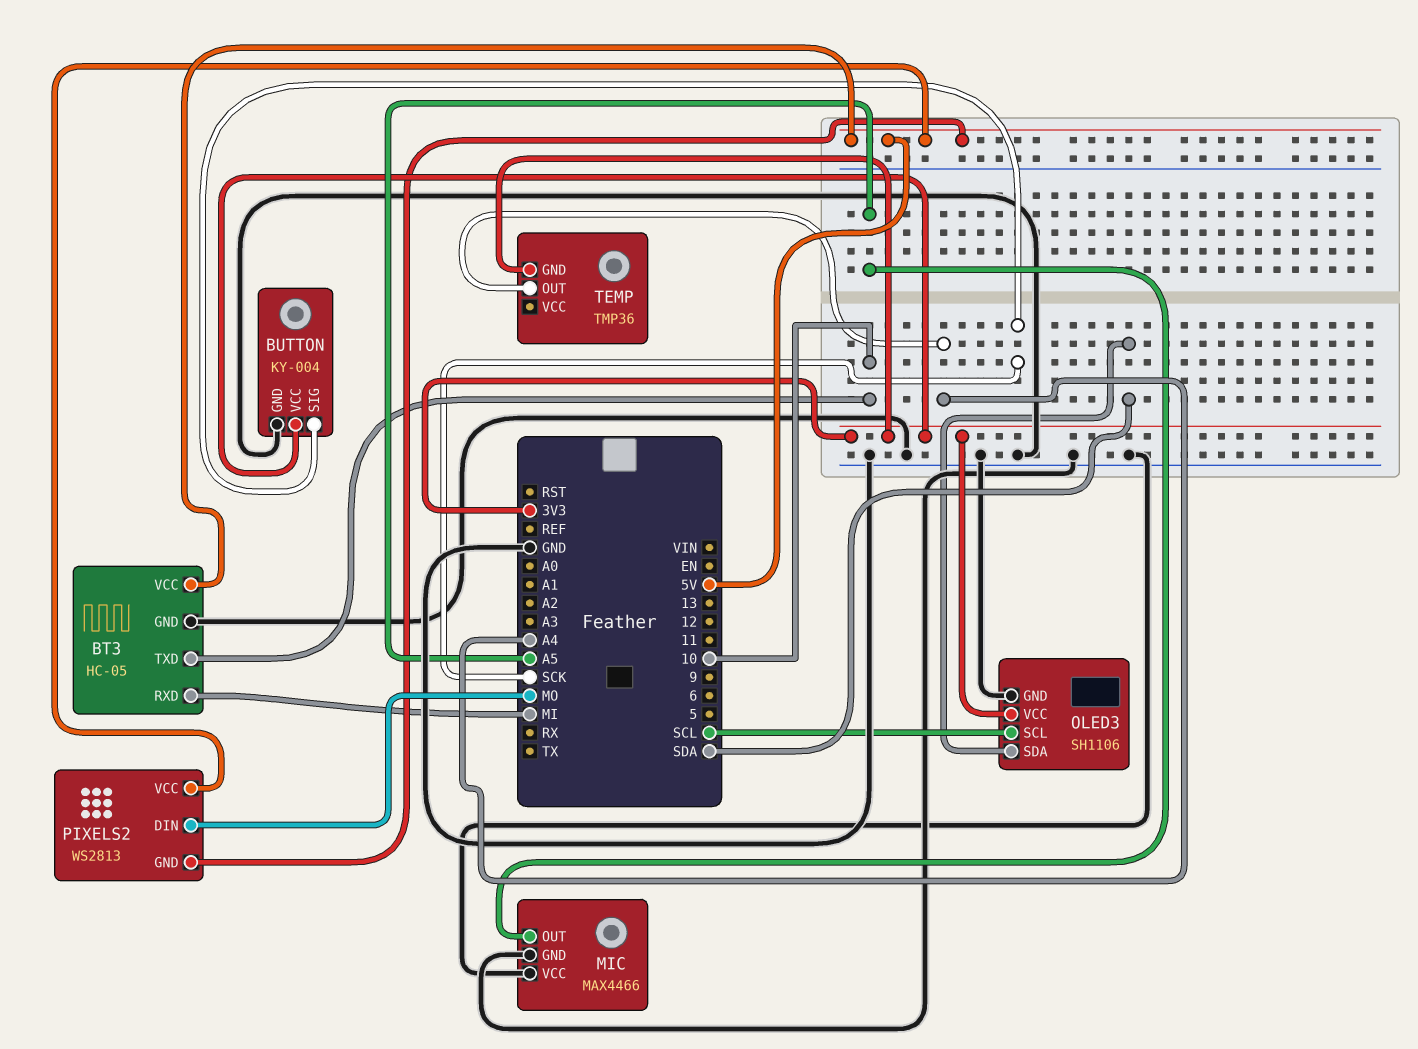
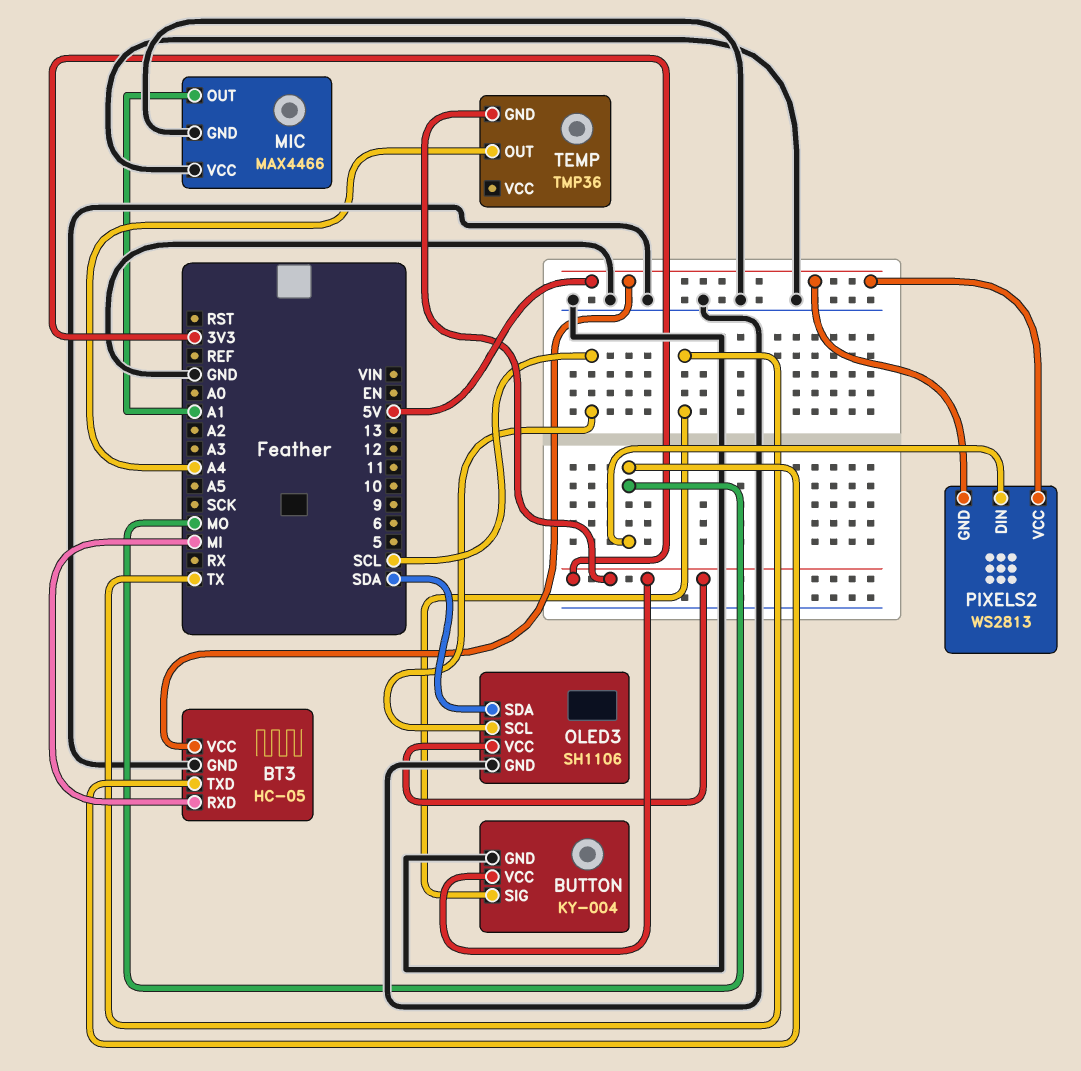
BT3 pin TXD: 10 -> MO
BUTTON pin SIG: SCK -> TX
MIC pin OUT: A5 -> A1

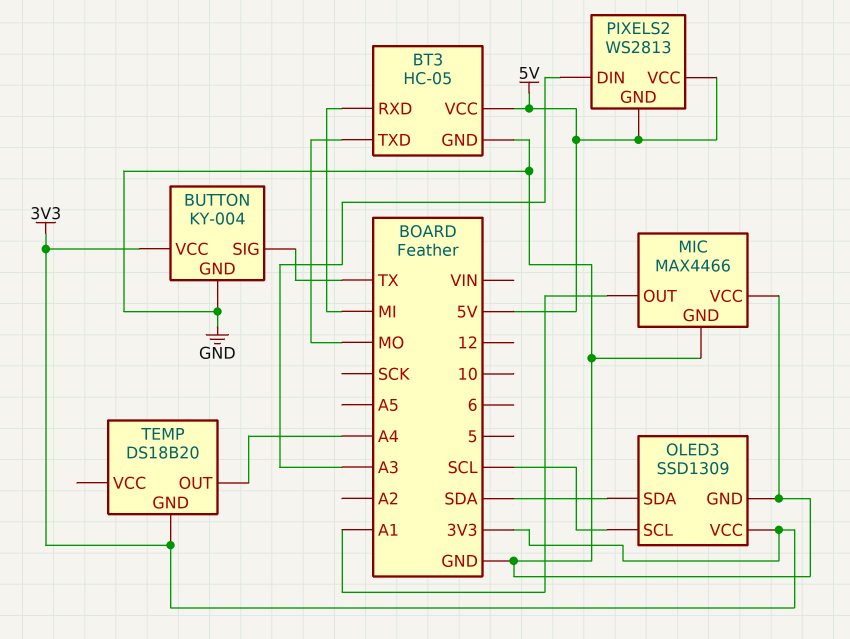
OLED3: SH1106 -> SSD1309
PIXELS2 pin DIN: MO -> A3
TEMP: TMP36 -> DS18B20

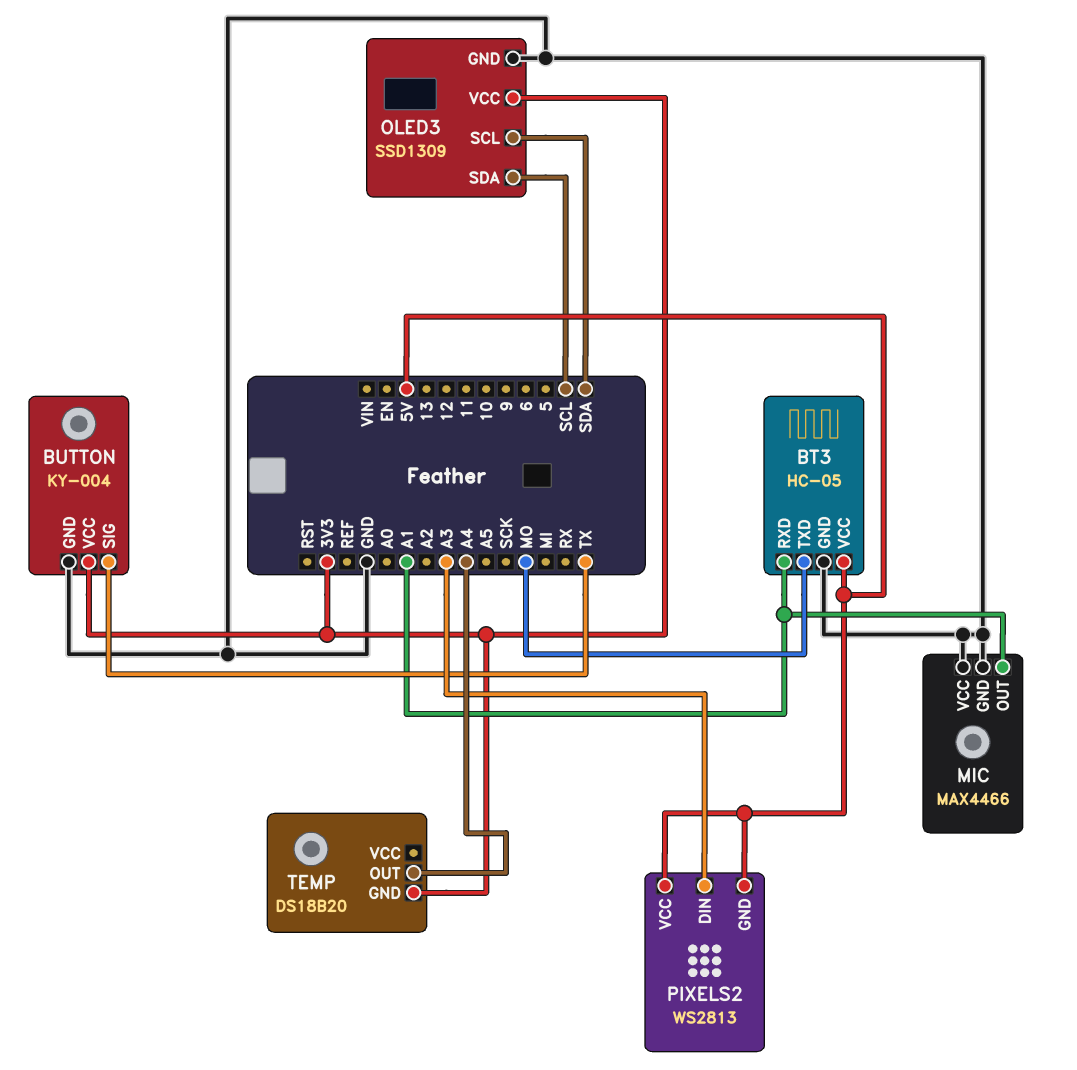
BT3 pin RXD: MI -> A1
OLED3 pin SCL: SCL -> SDA
OLED3 pin SDA: SDA -> SCL

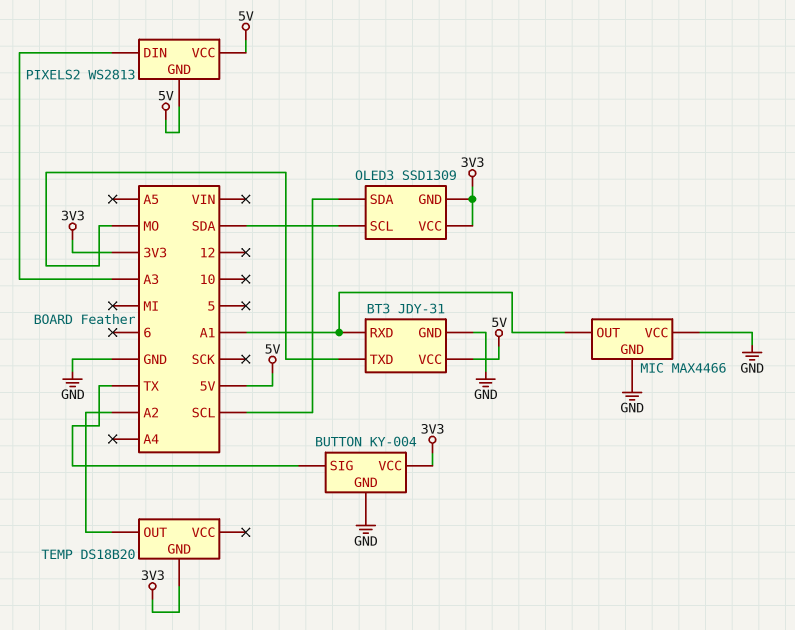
BT3: HC-05 -> JDY-31
OLED3 pin GND: GND -> 3V3
TEMP pin OUT: A4 -> A2

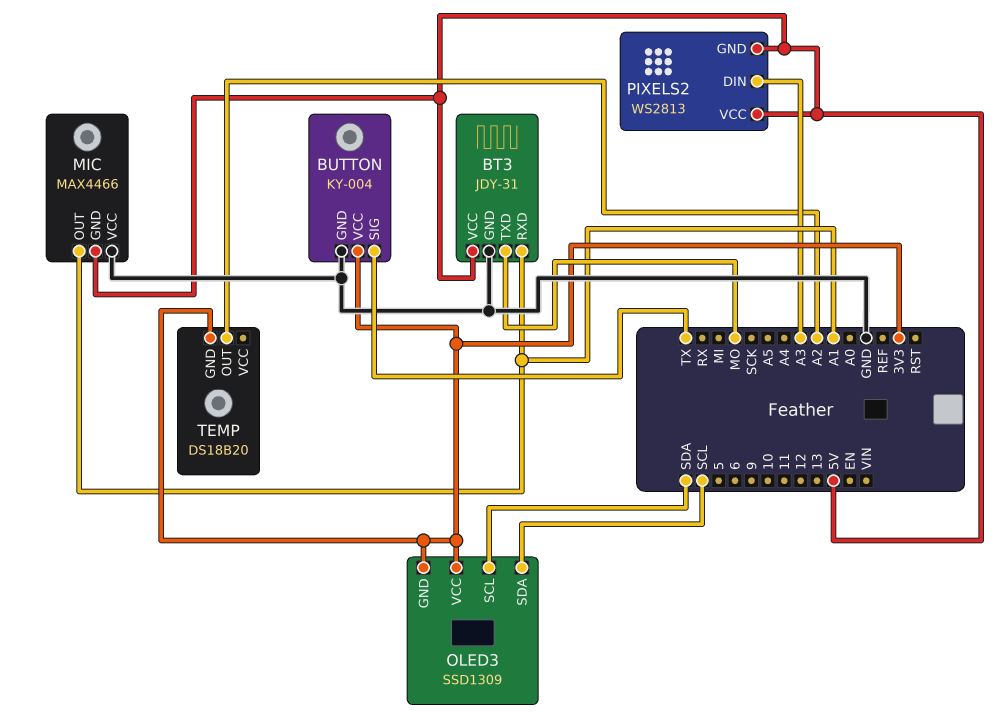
MIC pin GND: GND -> 5V

